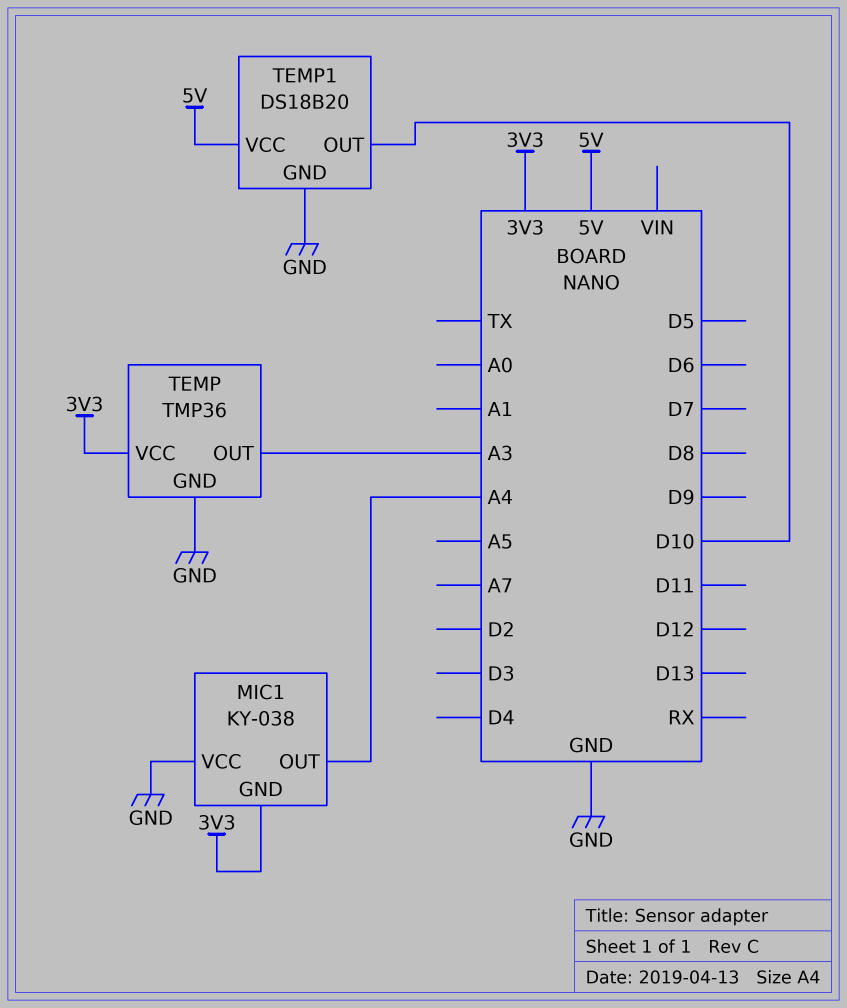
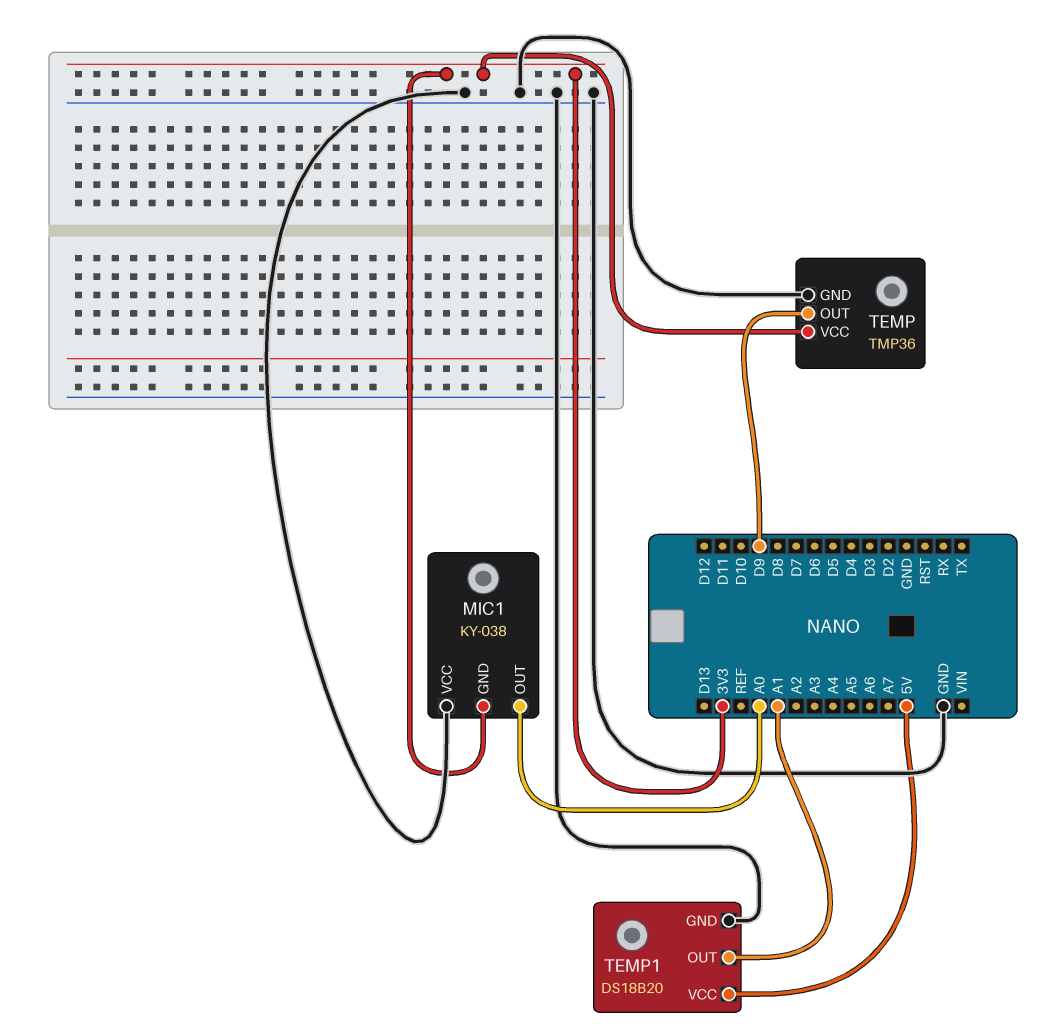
MIC1 pin OUT: A4 -> A0
TEMP pin OUT: A3 -> D9
TEMP1 pin OUT: D10 -> A1

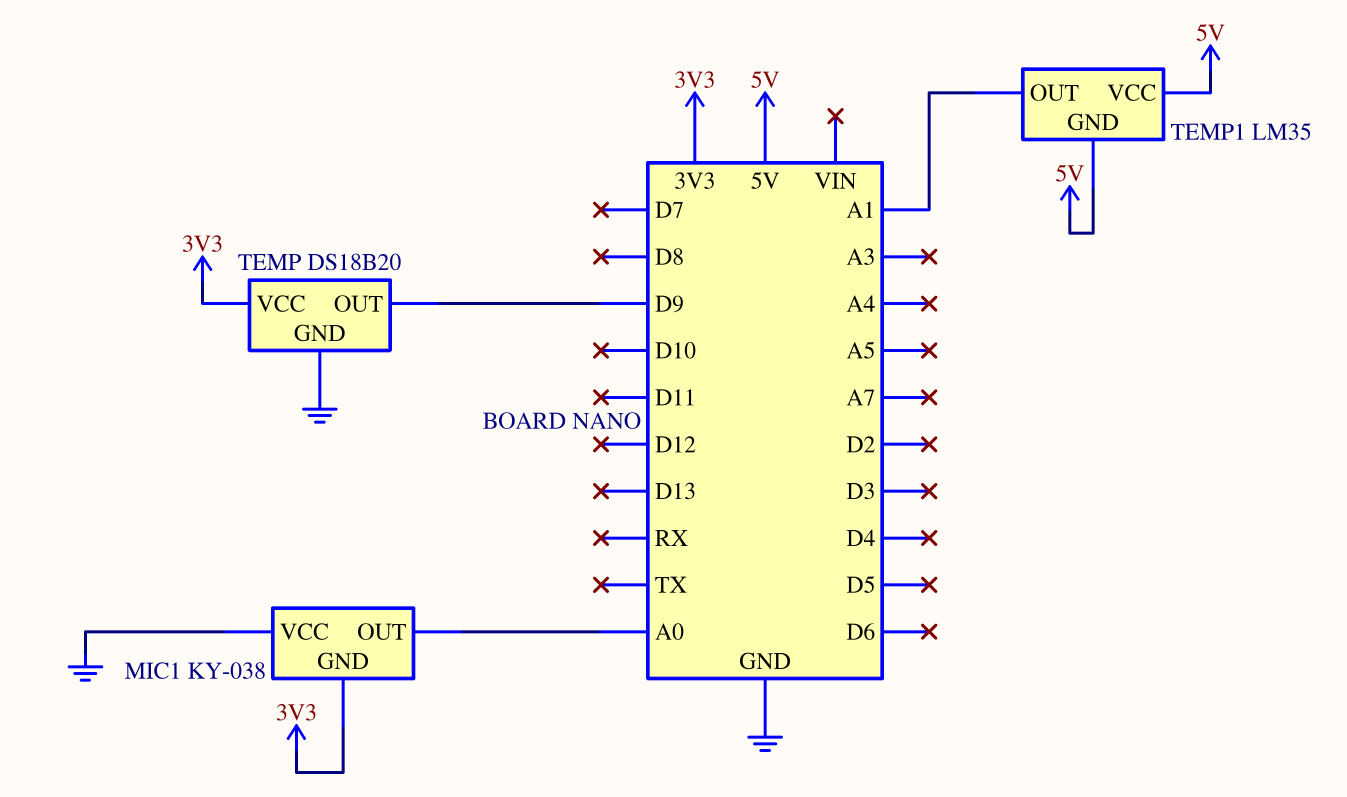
TEMP: TMP36 -> DS18B20
TEMP1: DS18B20 -> LM35
TEMP1 pin GND: GND -> 5V

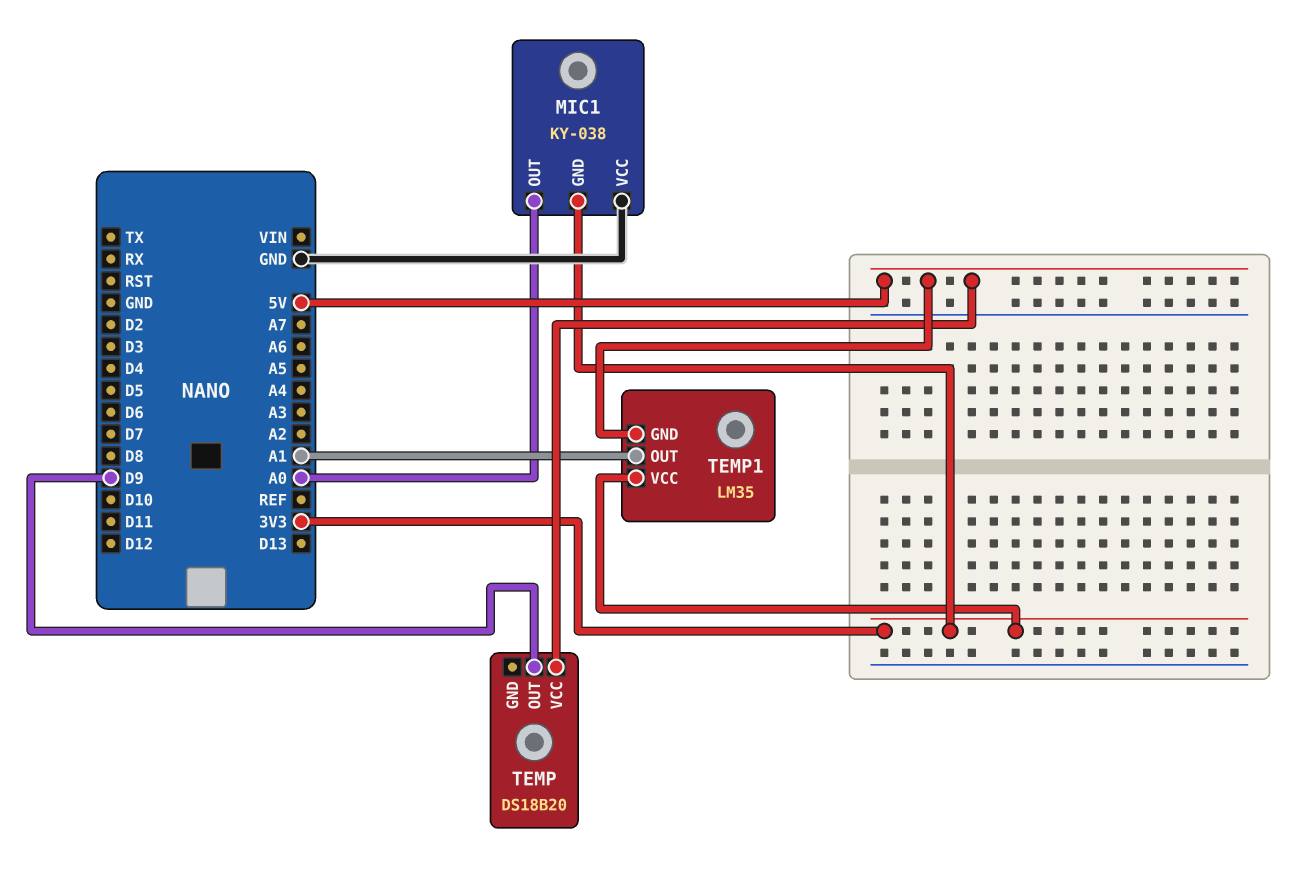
TEMP pin GND: GND -> none
TEMP pin VCC: 3V3 -> 5V
TEMP1 pin VCC: 5V -> 3V3

